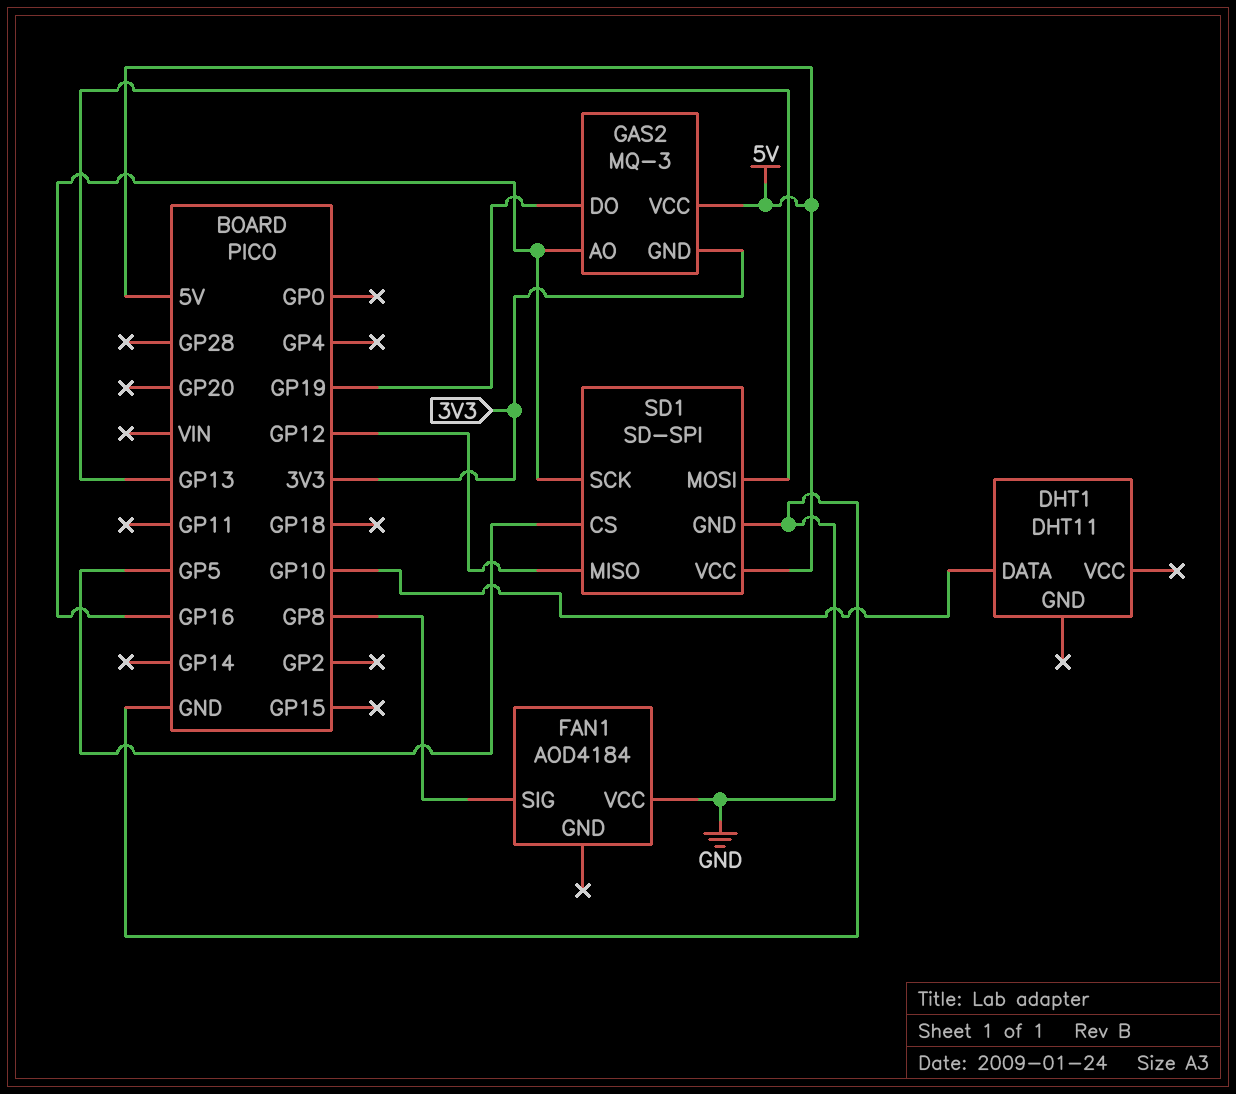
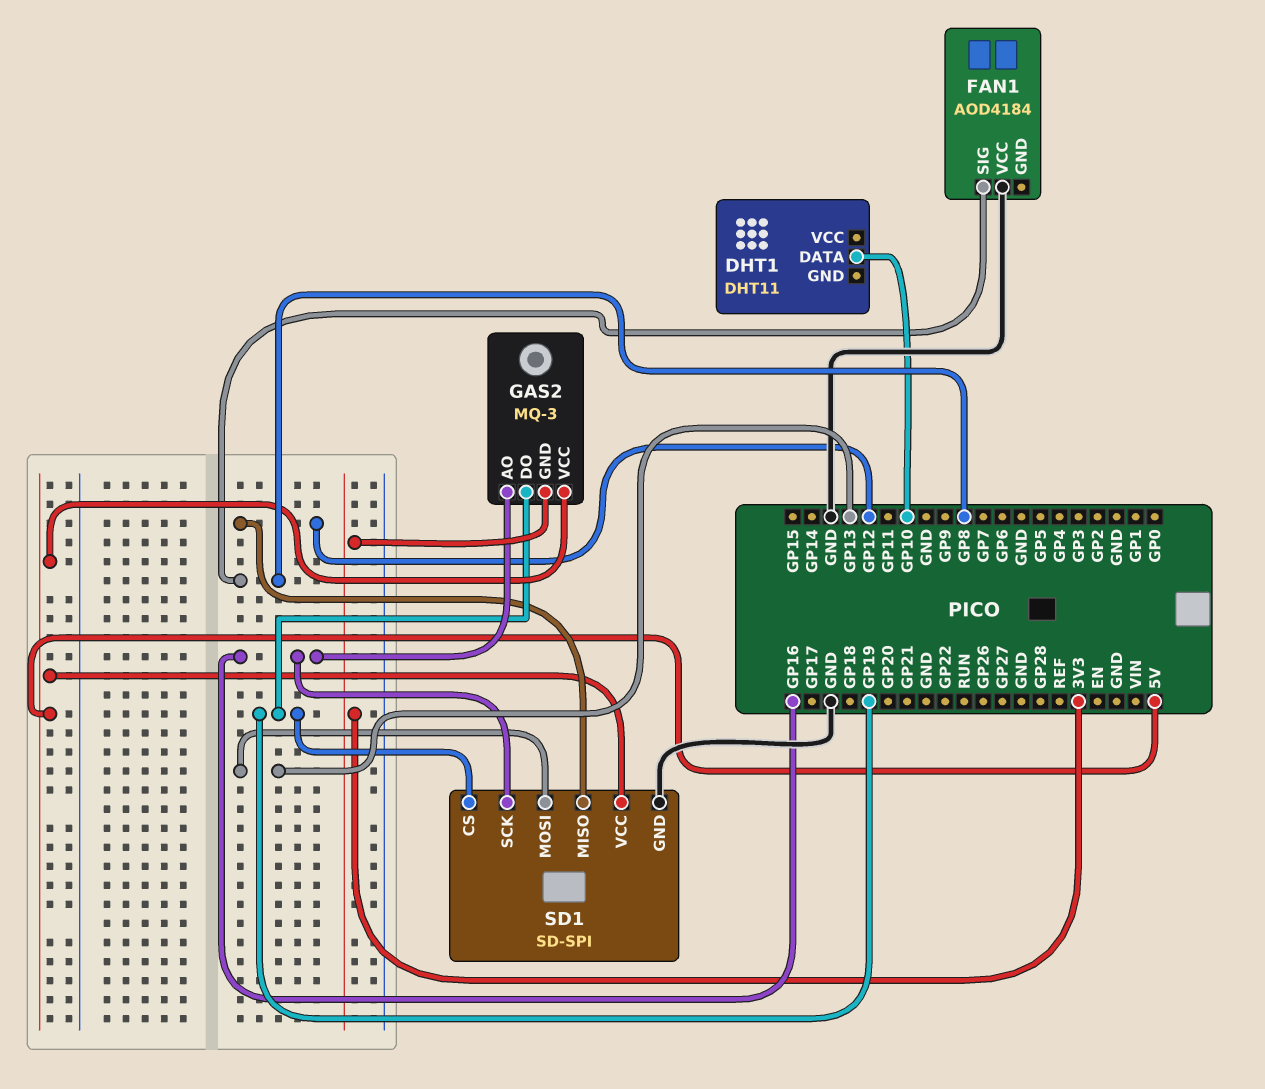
SD1 pin CS: GP5 -> GP19

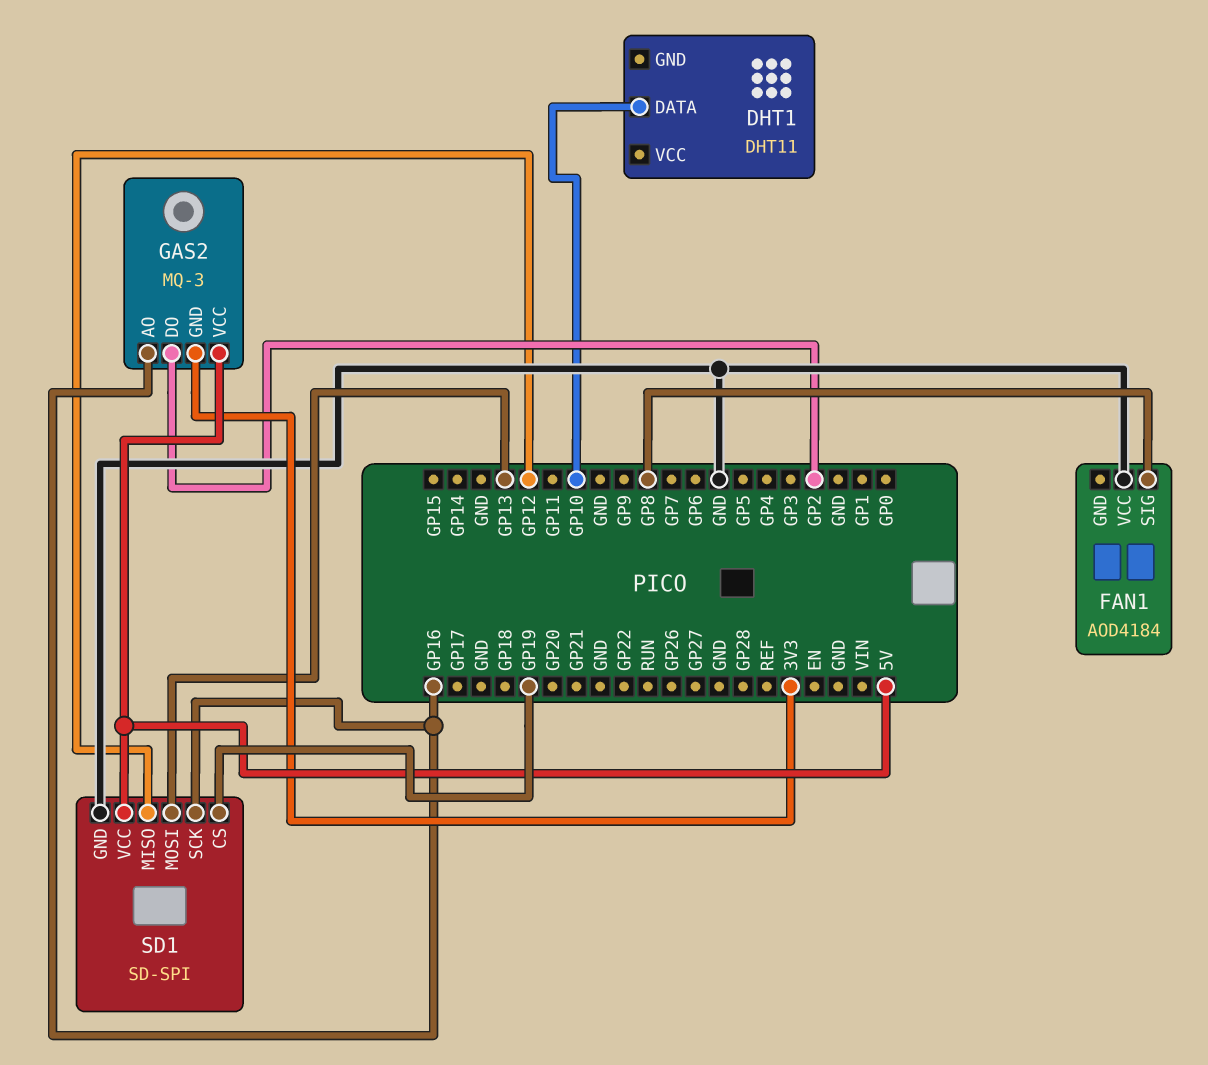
GAS2 pin DO: GP19 -> GP2

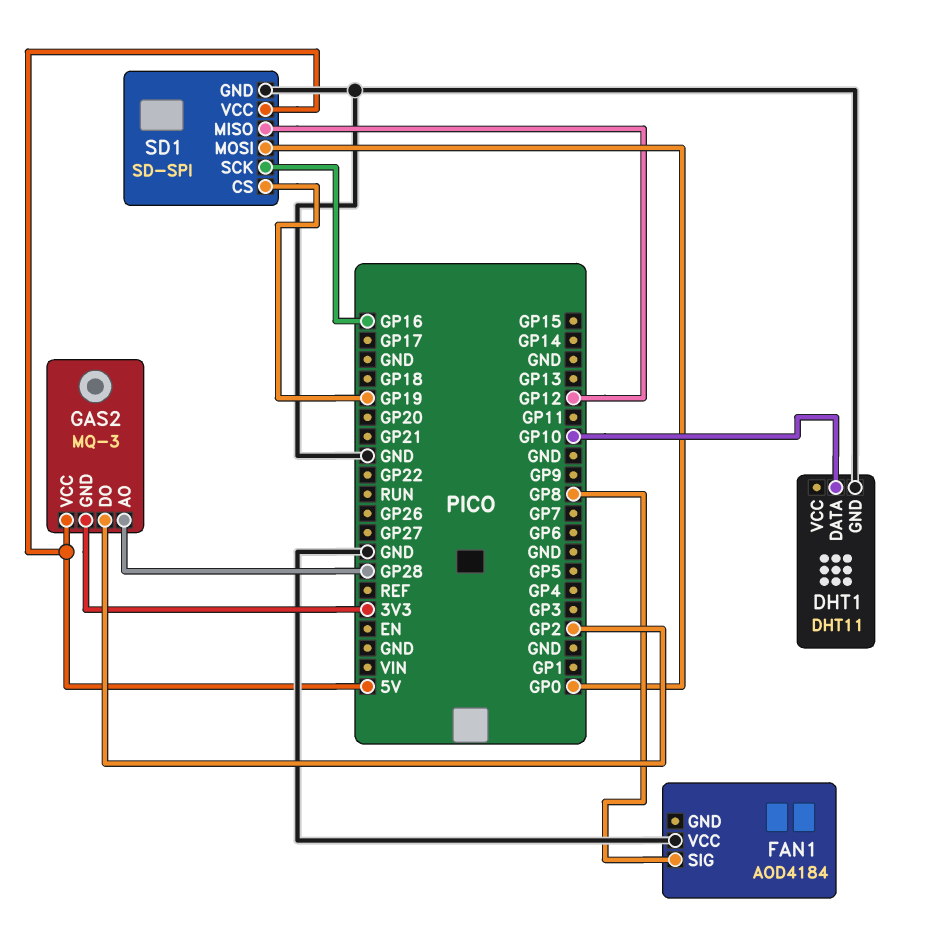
DHT1 pin GND: none -> GND
GAS2 pin AO: GP16 -> GP28
SD1 pin MOSI: GP13 -> GP0

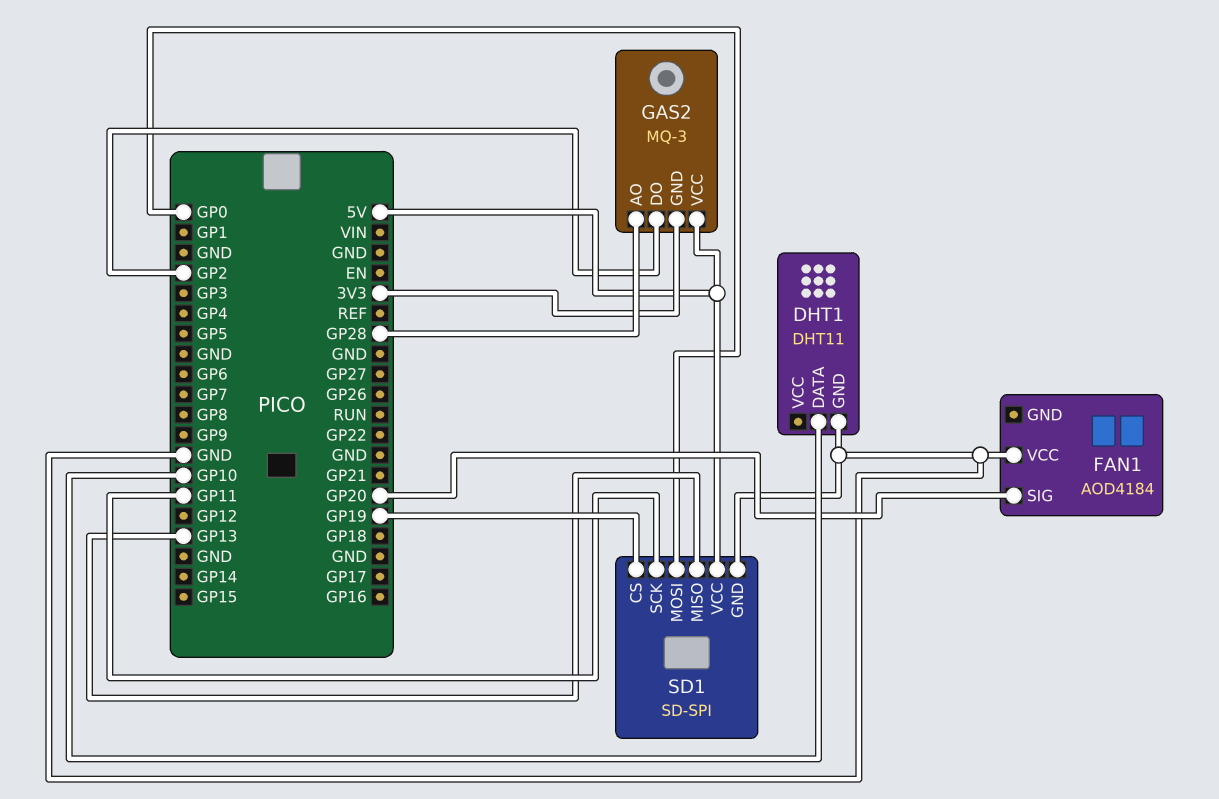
FAN1 pin SIG: GP8 -> GP20
SD1 pin MISO: GP12 -> GP13
SD1 pin SCK: GP16 -> GP11

